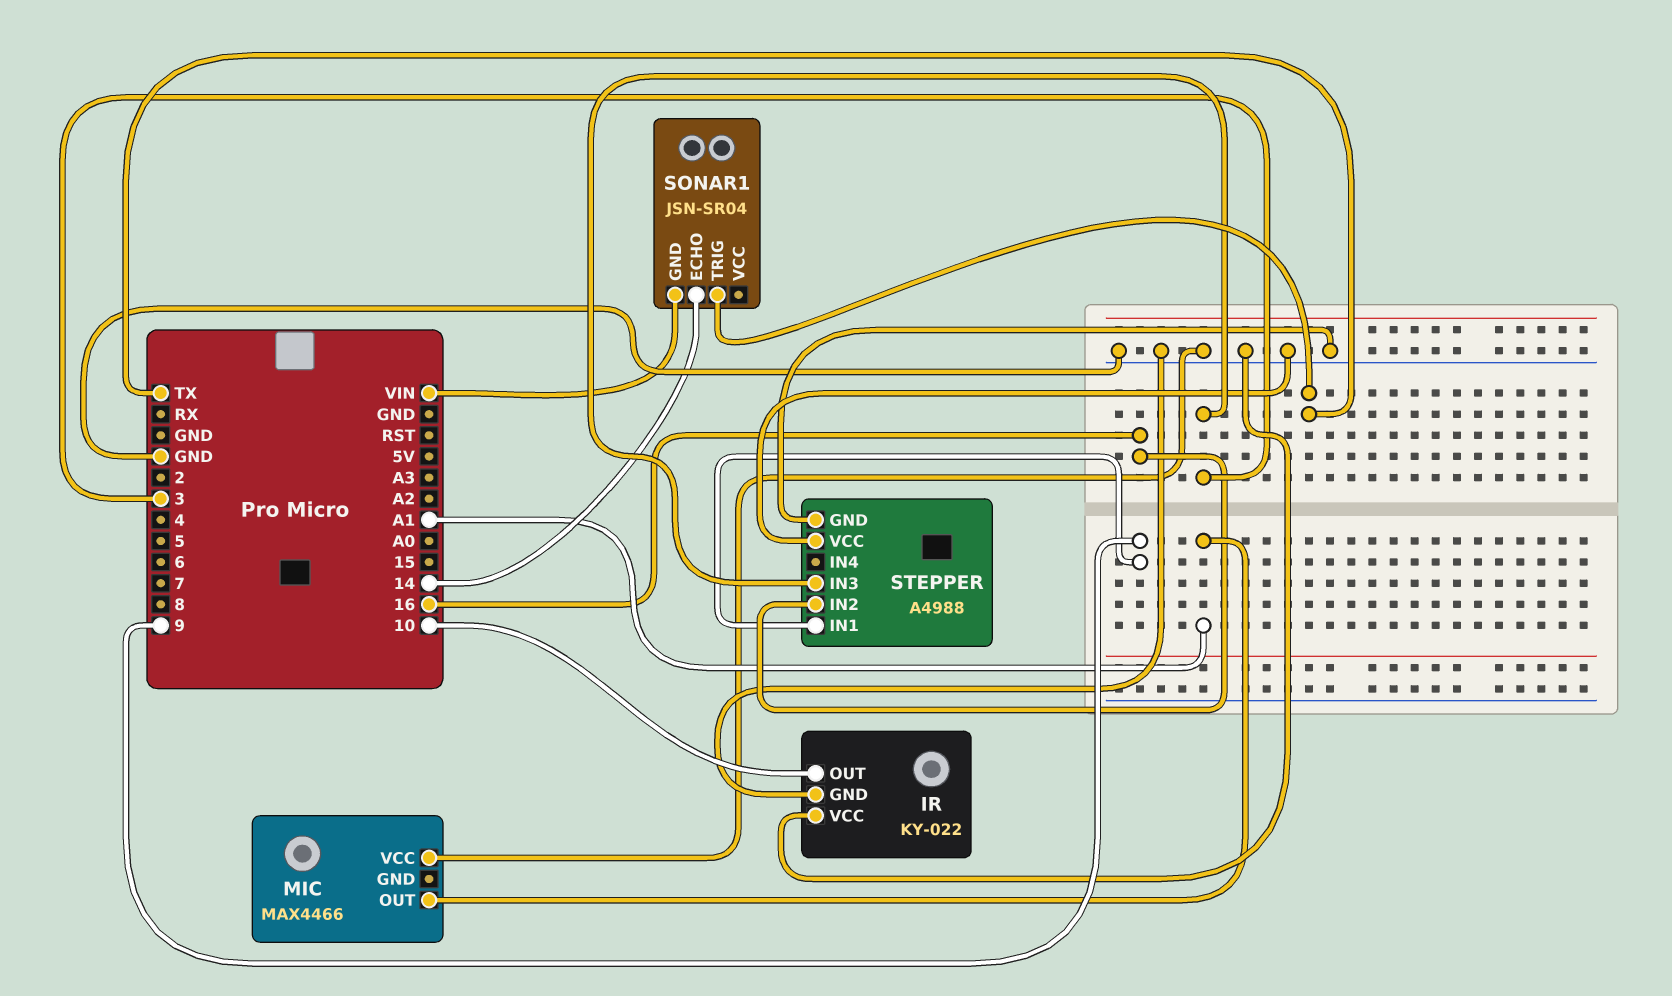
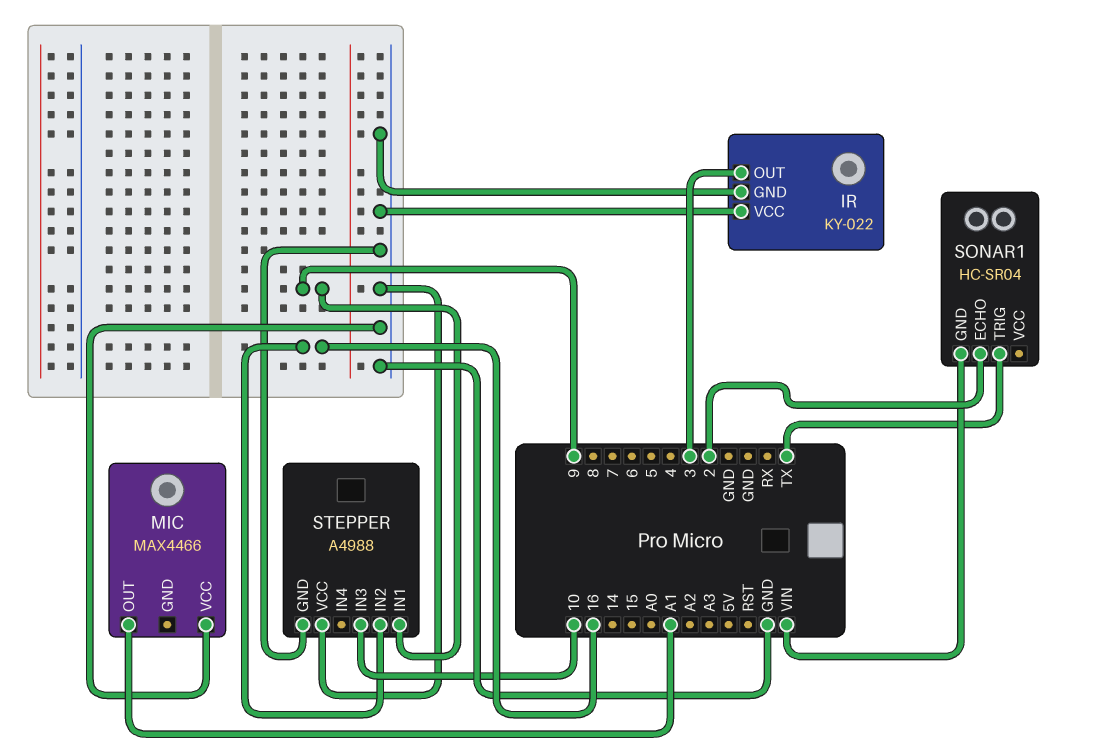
IR pin OUT: 10 -> 3
SONAR1: JSN-SR04 -> HC-SR04
SONAR1 pin ECHO: 14 -> 2
STEPPER pin IN3: 3 -> 10

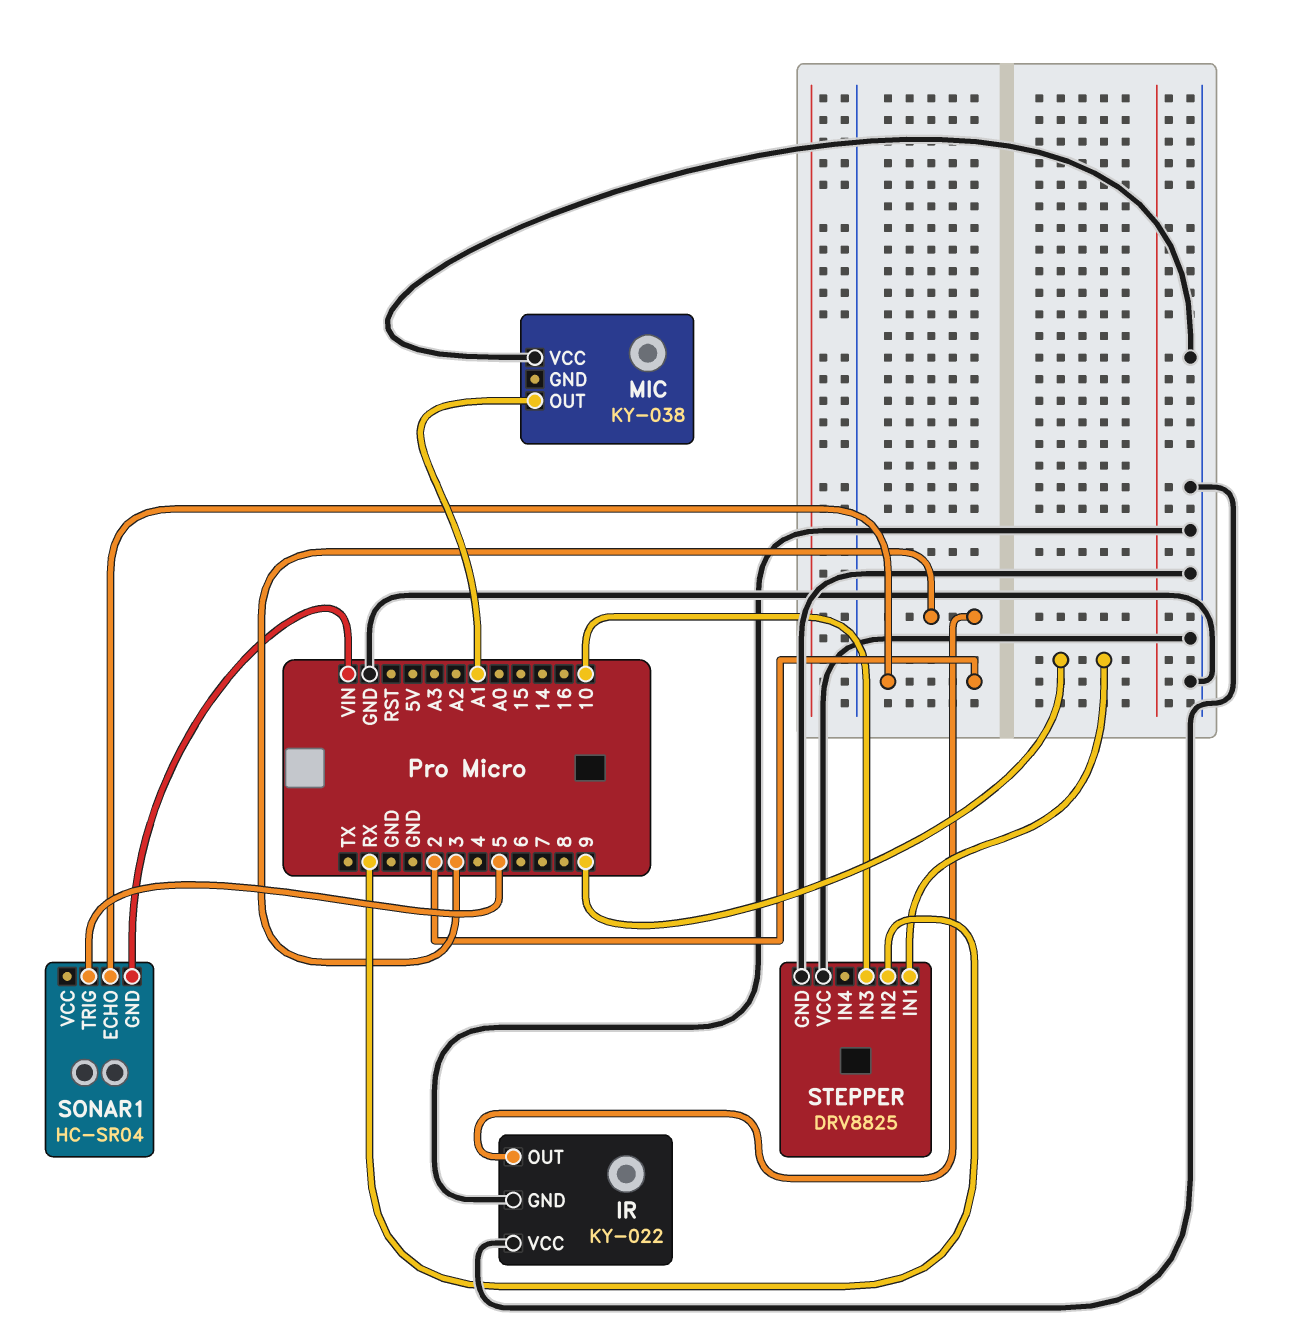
MIC: MAX4466 -> KY-038
SONAR1 pin TRIG: TX -> 5
STEPPER: A4988 -> DRV8825
STEPPER pin IN2: 16 -> RX

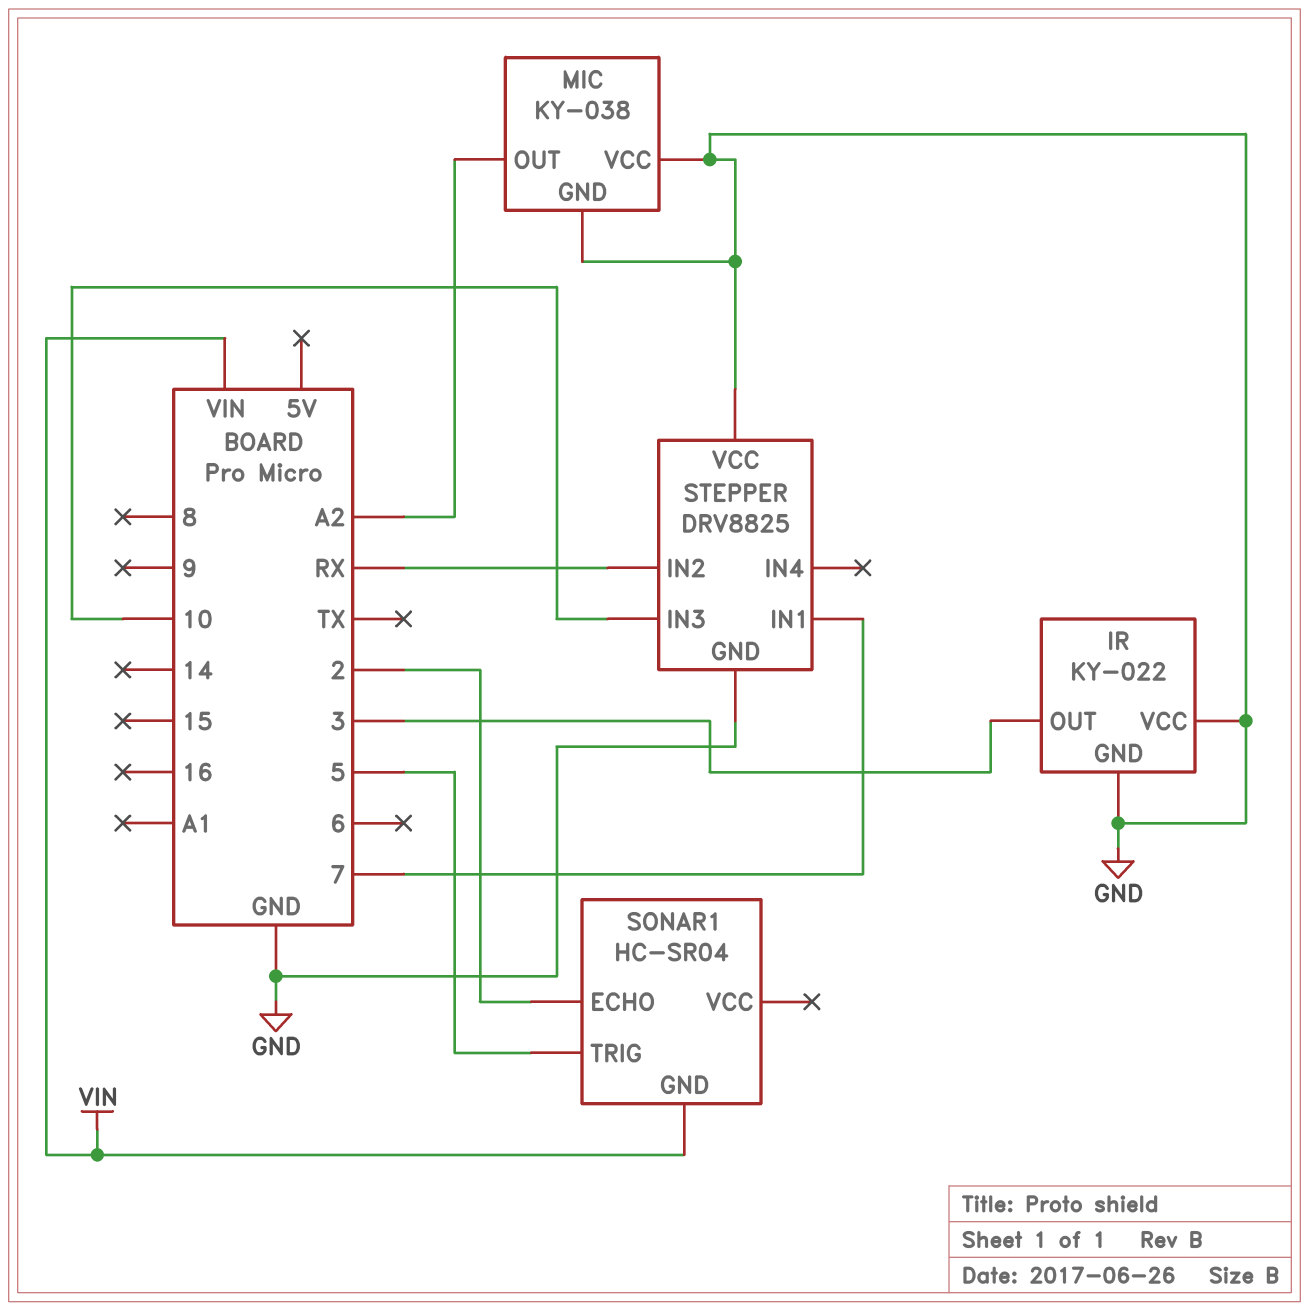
MIC pin GND: none -> GND
MIC pin OUT: A1 -> A2
STEPPER pin IN1: 9 -> 7

